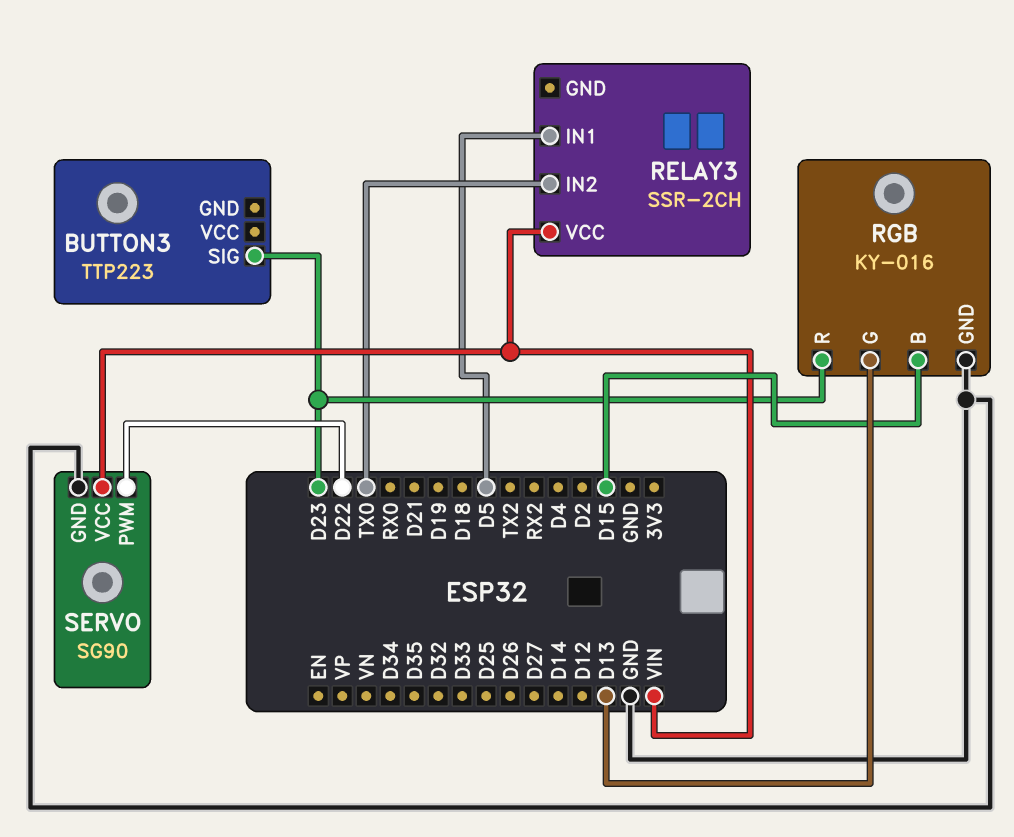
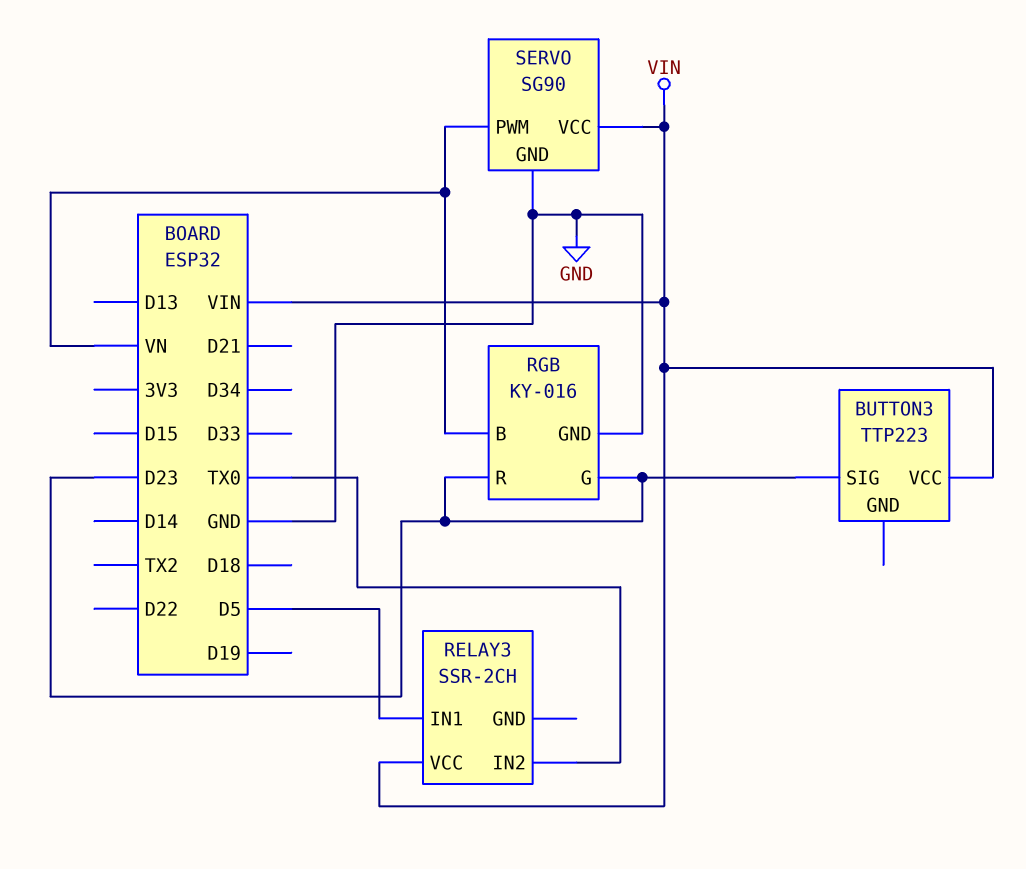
BUTTON3 pin VCC: none -> VIN
RGB pin B: D15 -> VN
RGB pin G: D13 -> D23
SERVO pin PWM: D22 -> VN

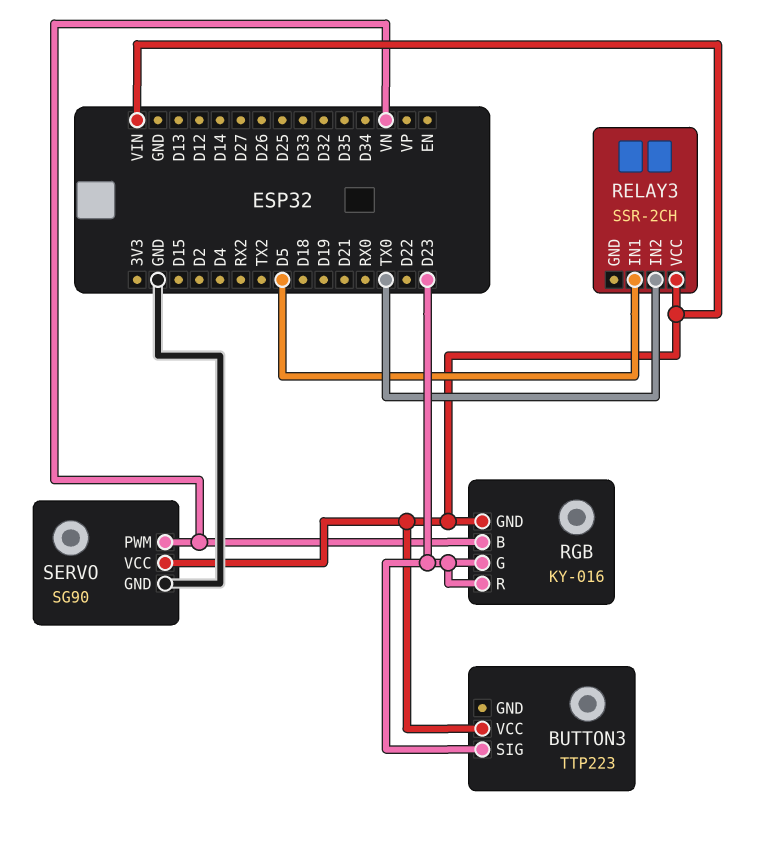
RGB pin GND: GND -> VIN

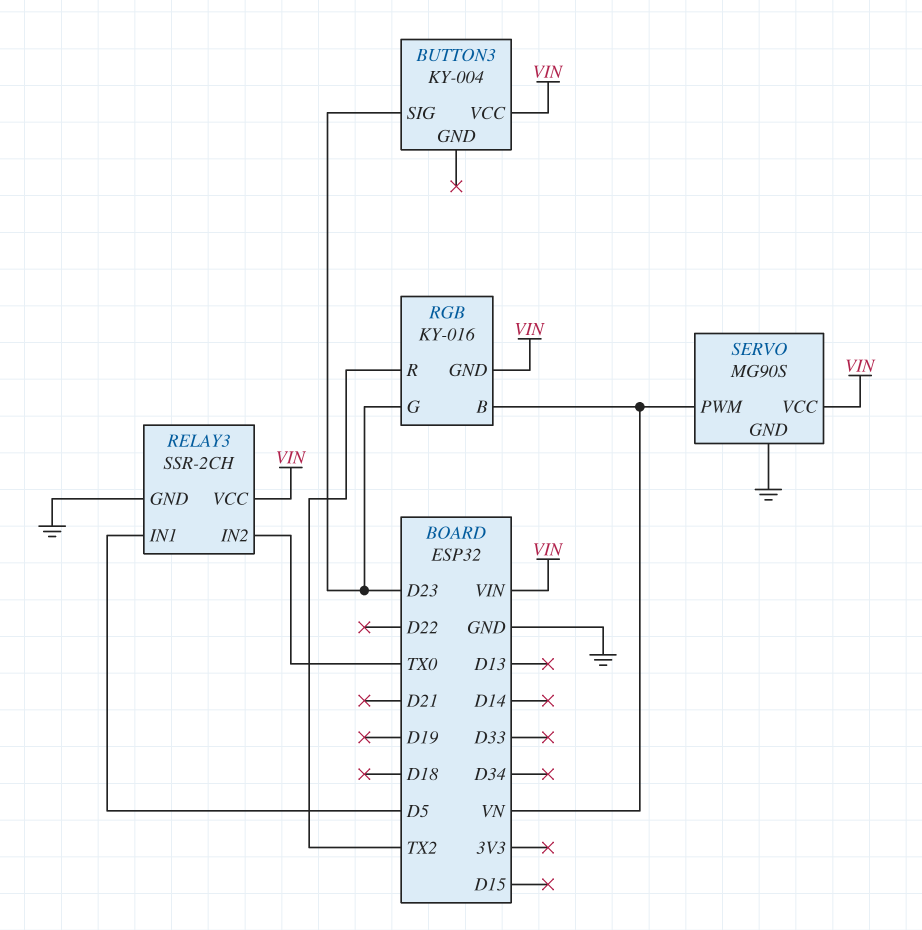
BUTTON3: TTP223 -> KY-004
RELAY3 pin GND: none -> GND
RGB pin R: D23 -> TX2
SERVO: SG90 -> MG90S

